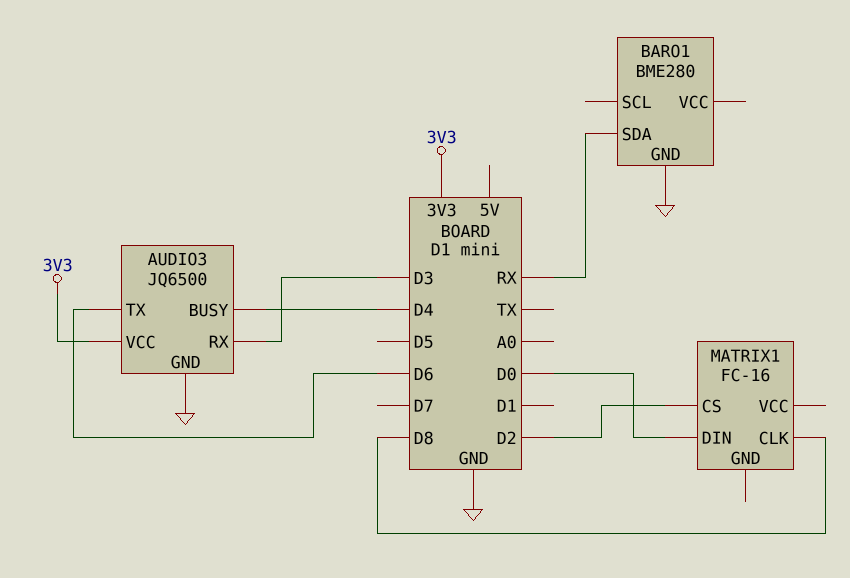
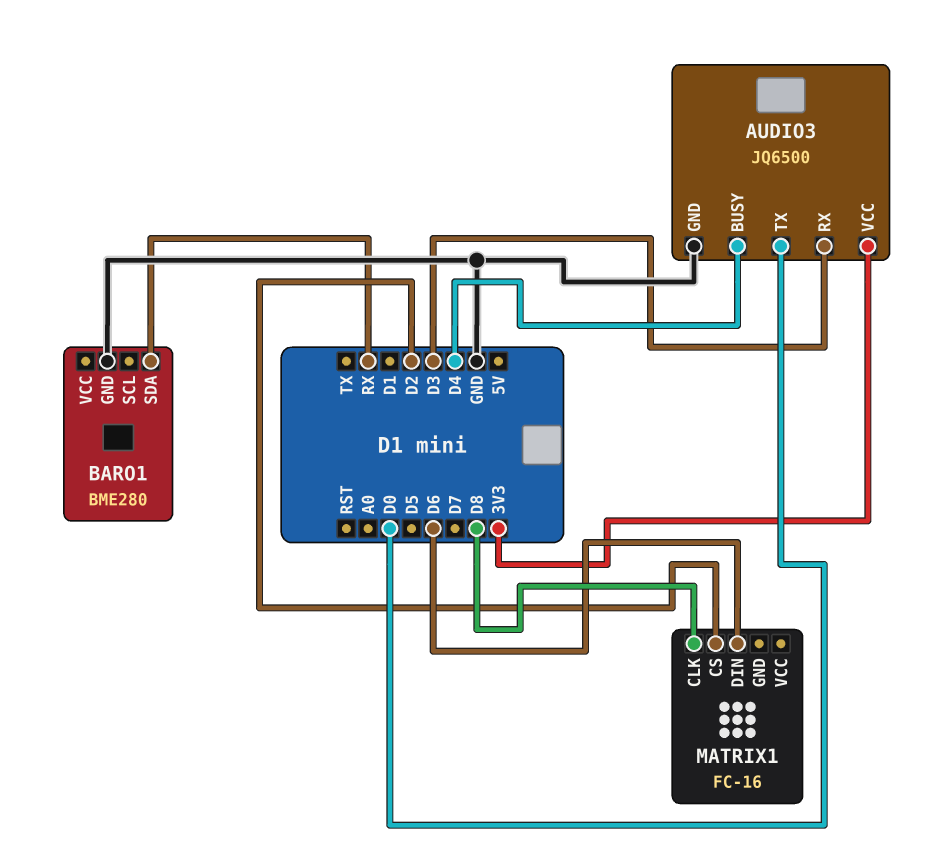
AUDIO3 pin TX: D6 -> D0
MATRIX1 pin DIN: D0 -> D6

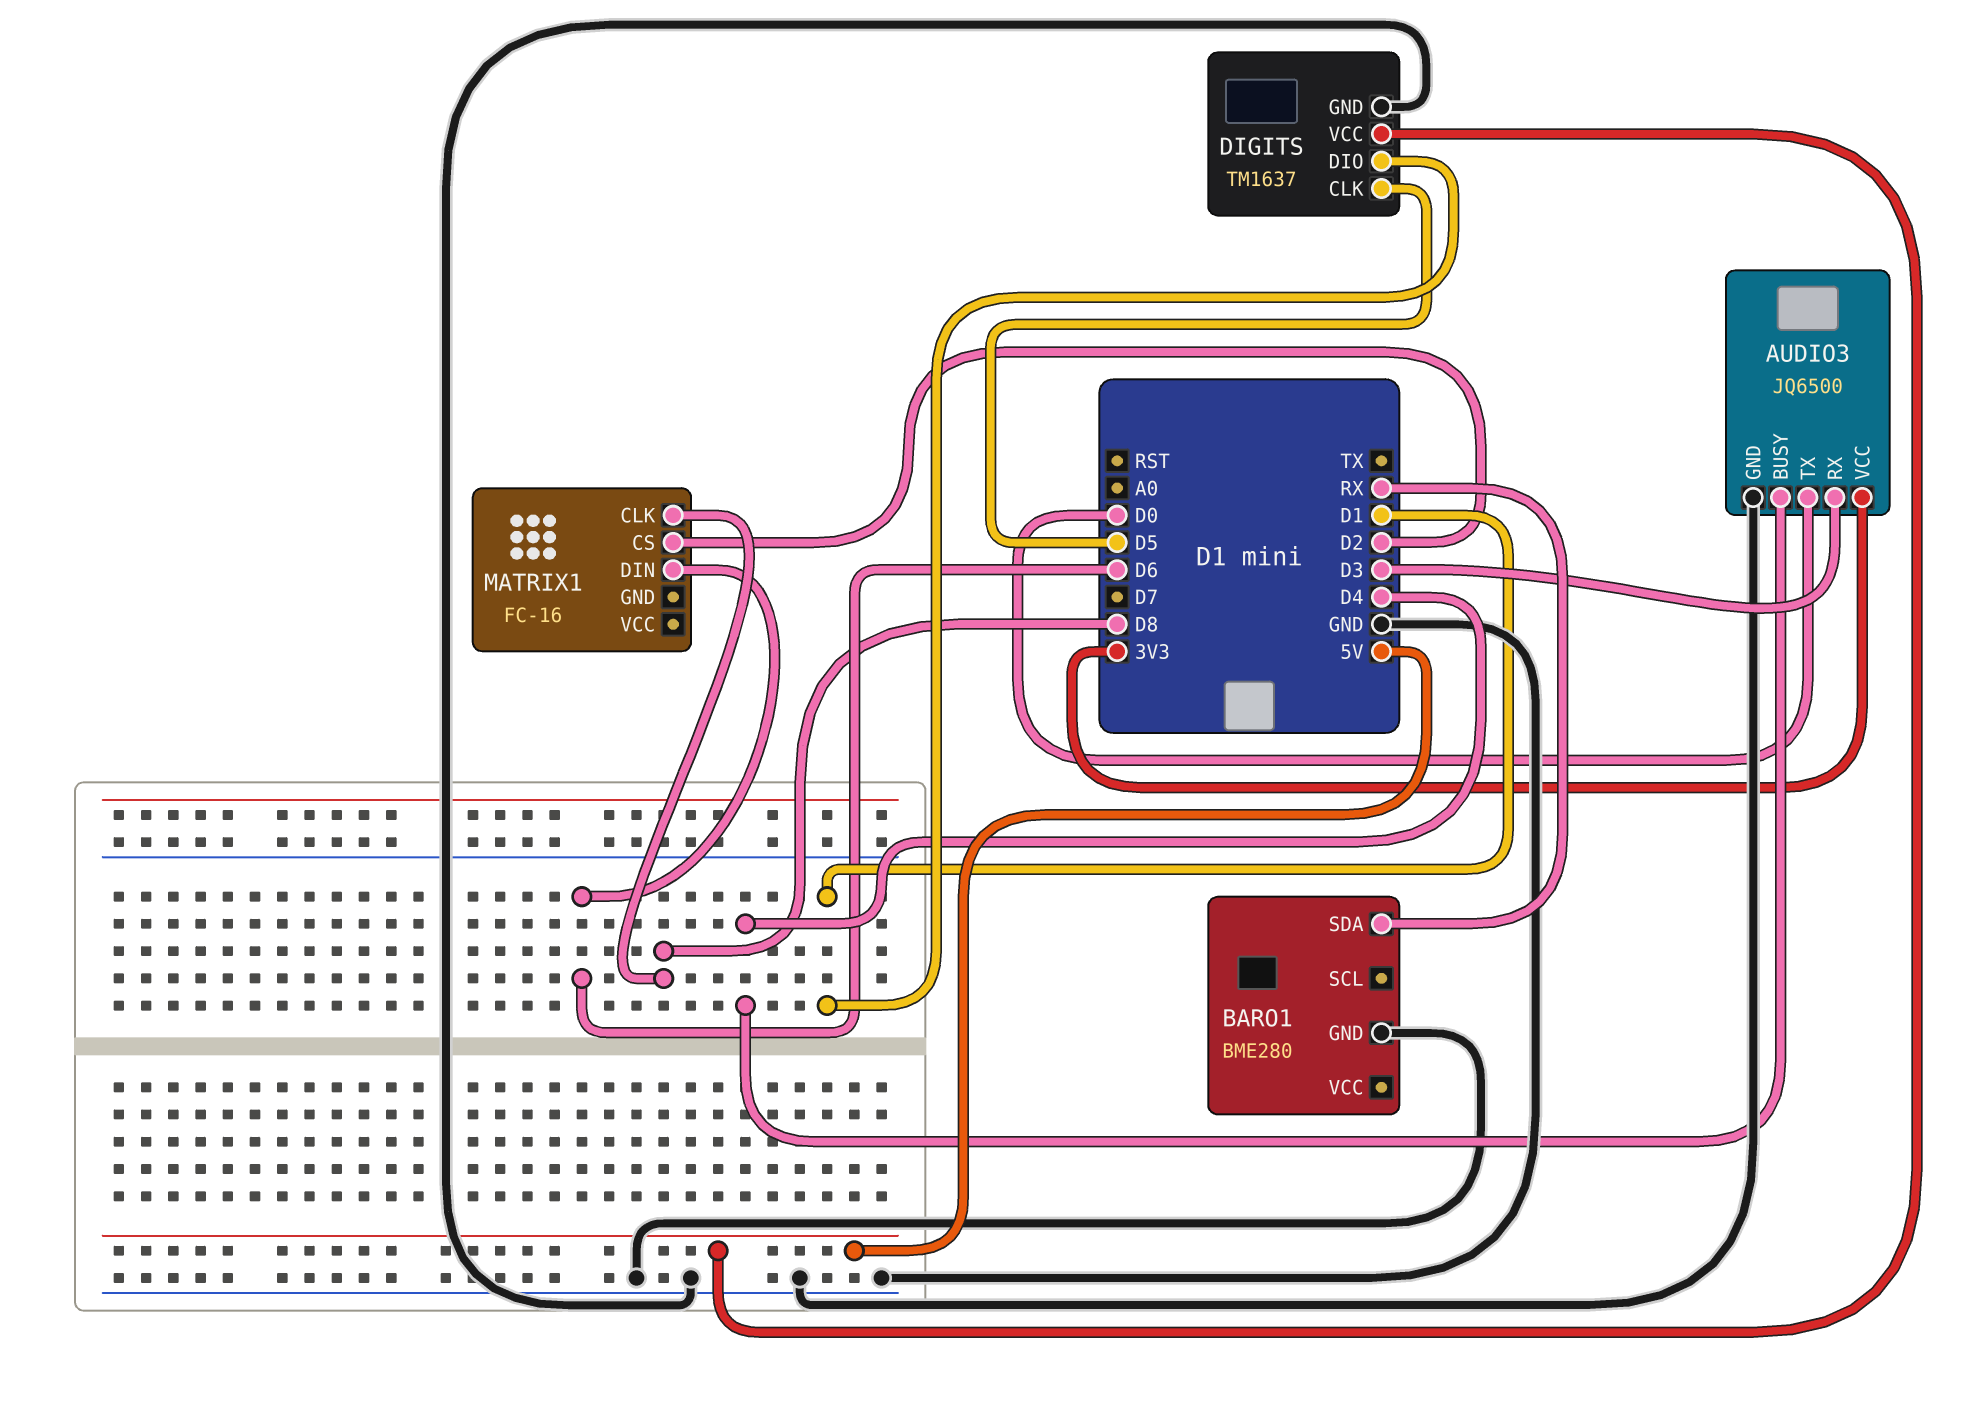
DIGITS: none -> TM1637
DIGITS pin CLK: none -> D5
DIGITS pin DIO: none -> D1
DIGITS pin GND: none -> GND
DIGITS pin VCC: none -> 5V

